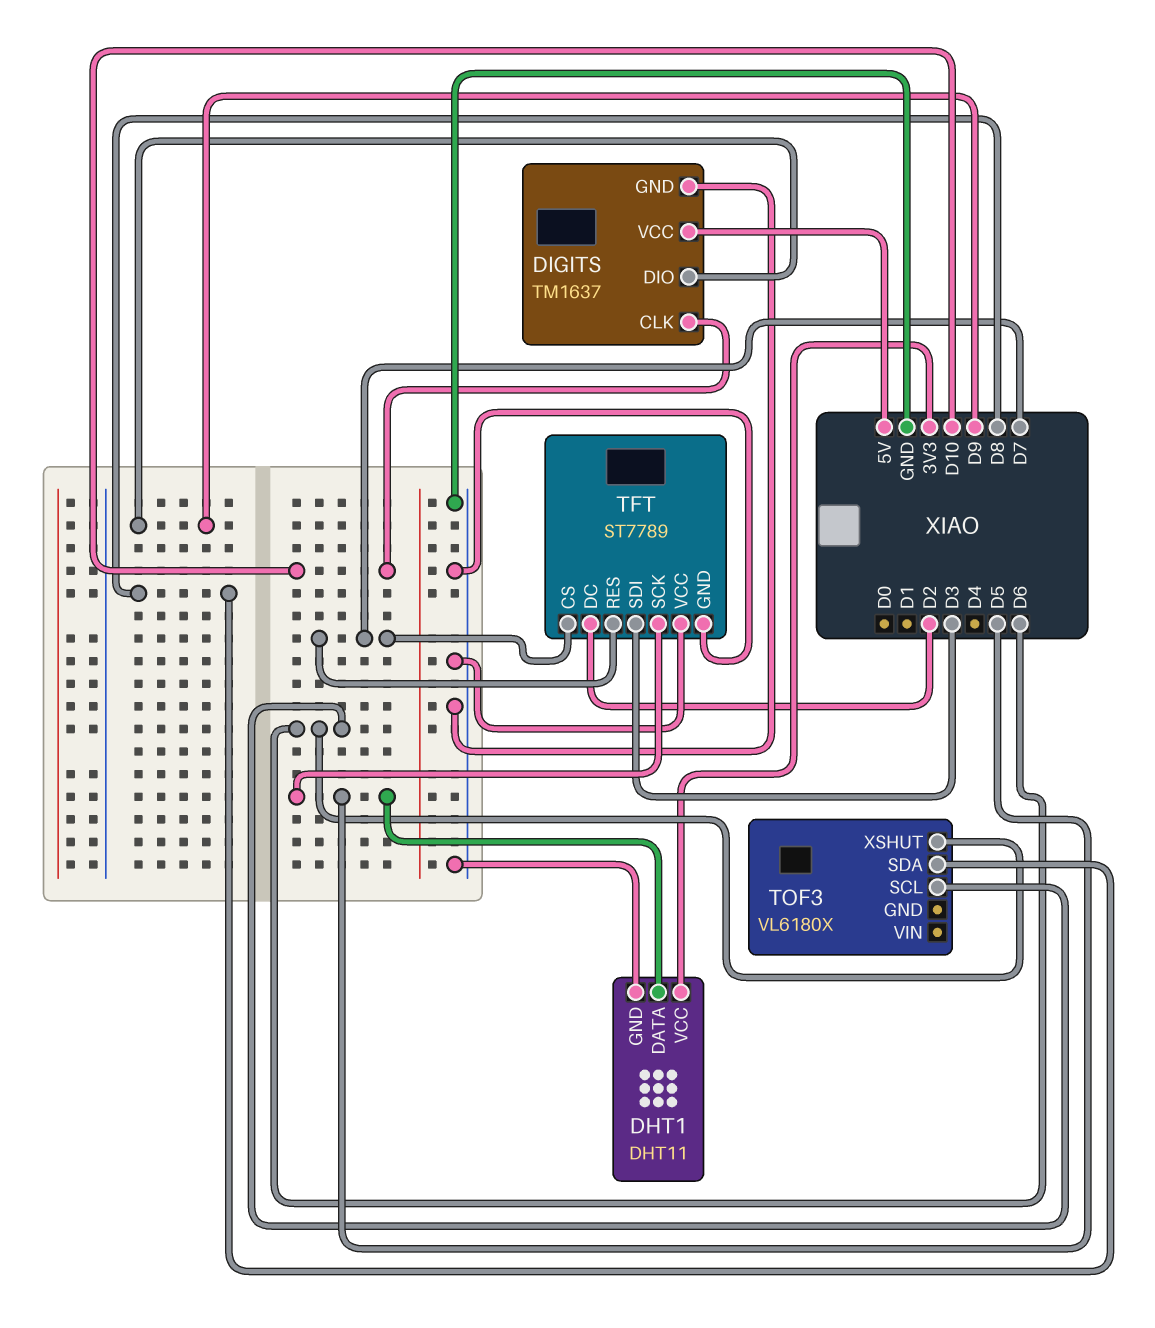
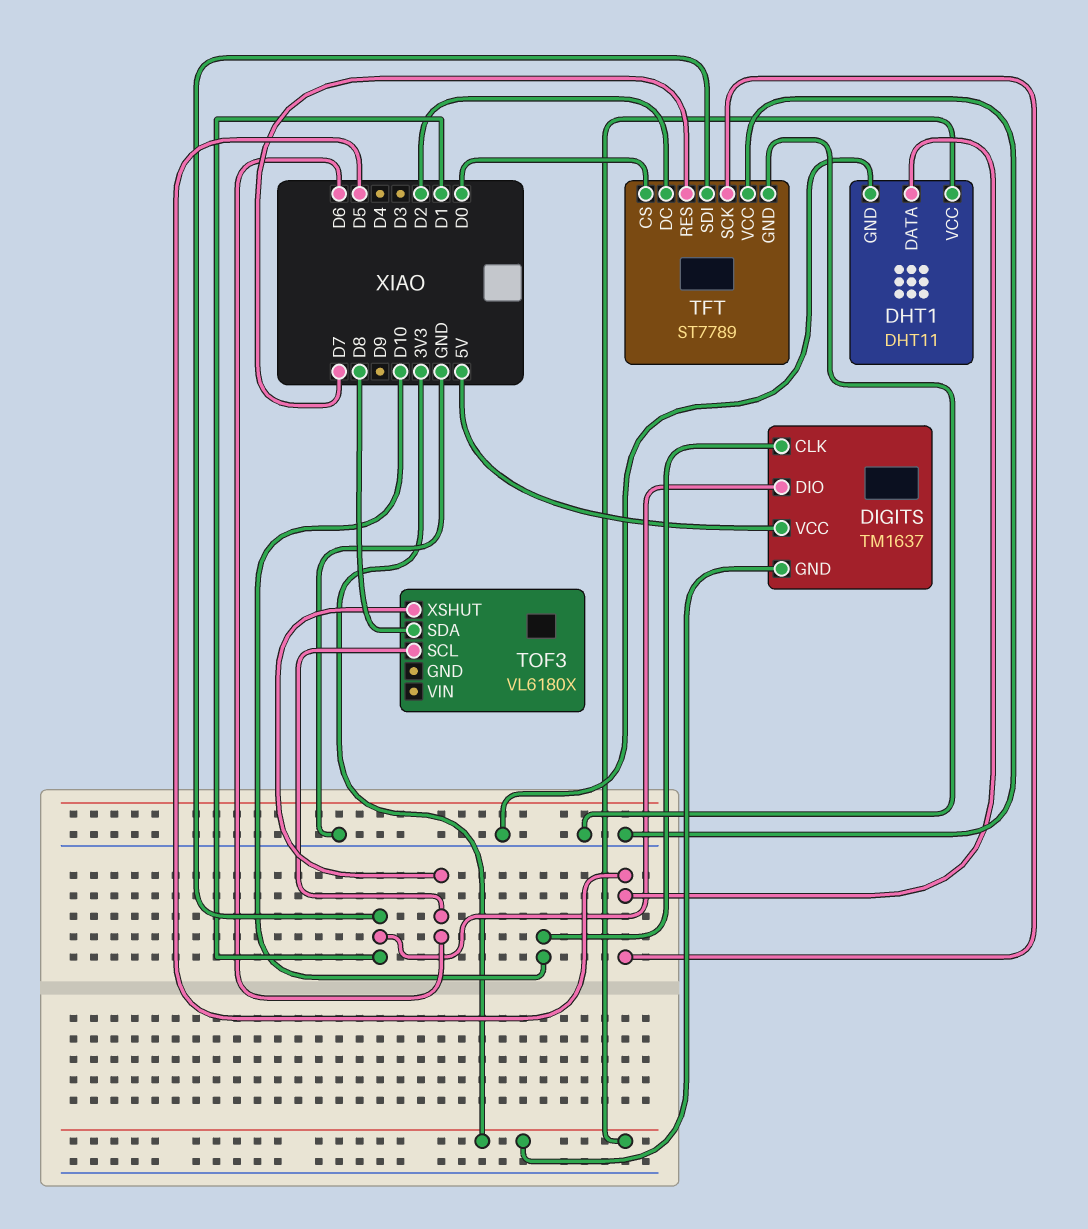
DIGITS pin DIO: D9 -> D1
DIGITS pin GND: GND -> 3V3
TFT pin CS: D7 -> D0
TFT pin SDI: D3 -> D1

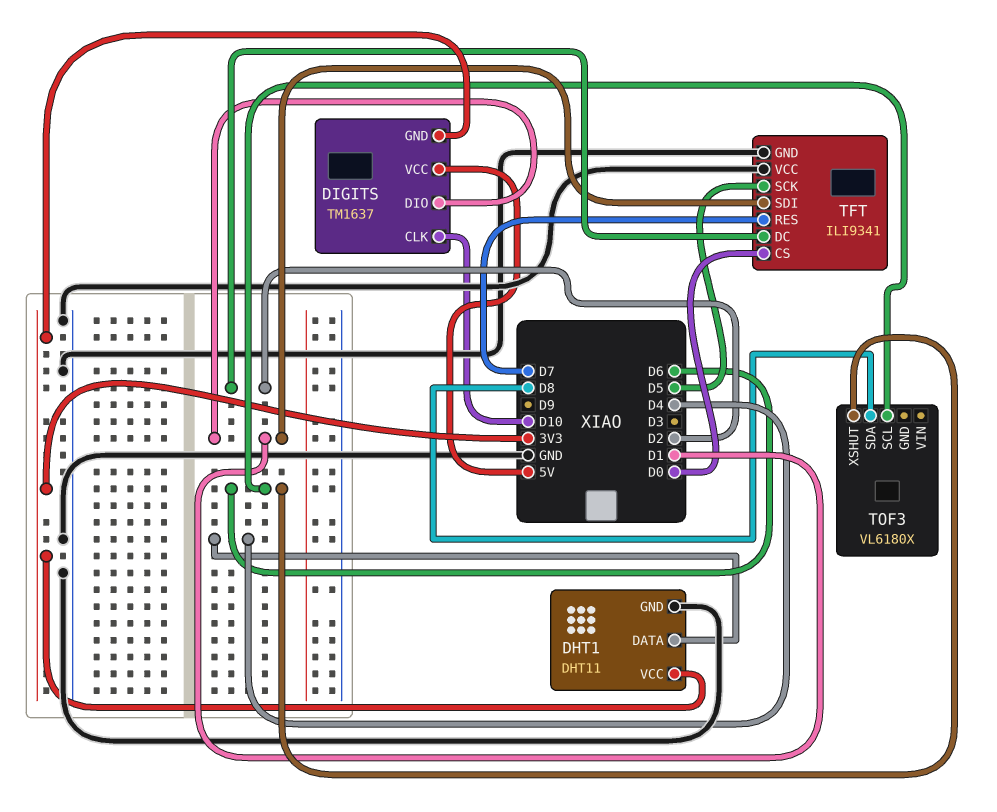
DHT1 pin DATA: D5 -> D4
TFT: ST7789 -> ILI9341

